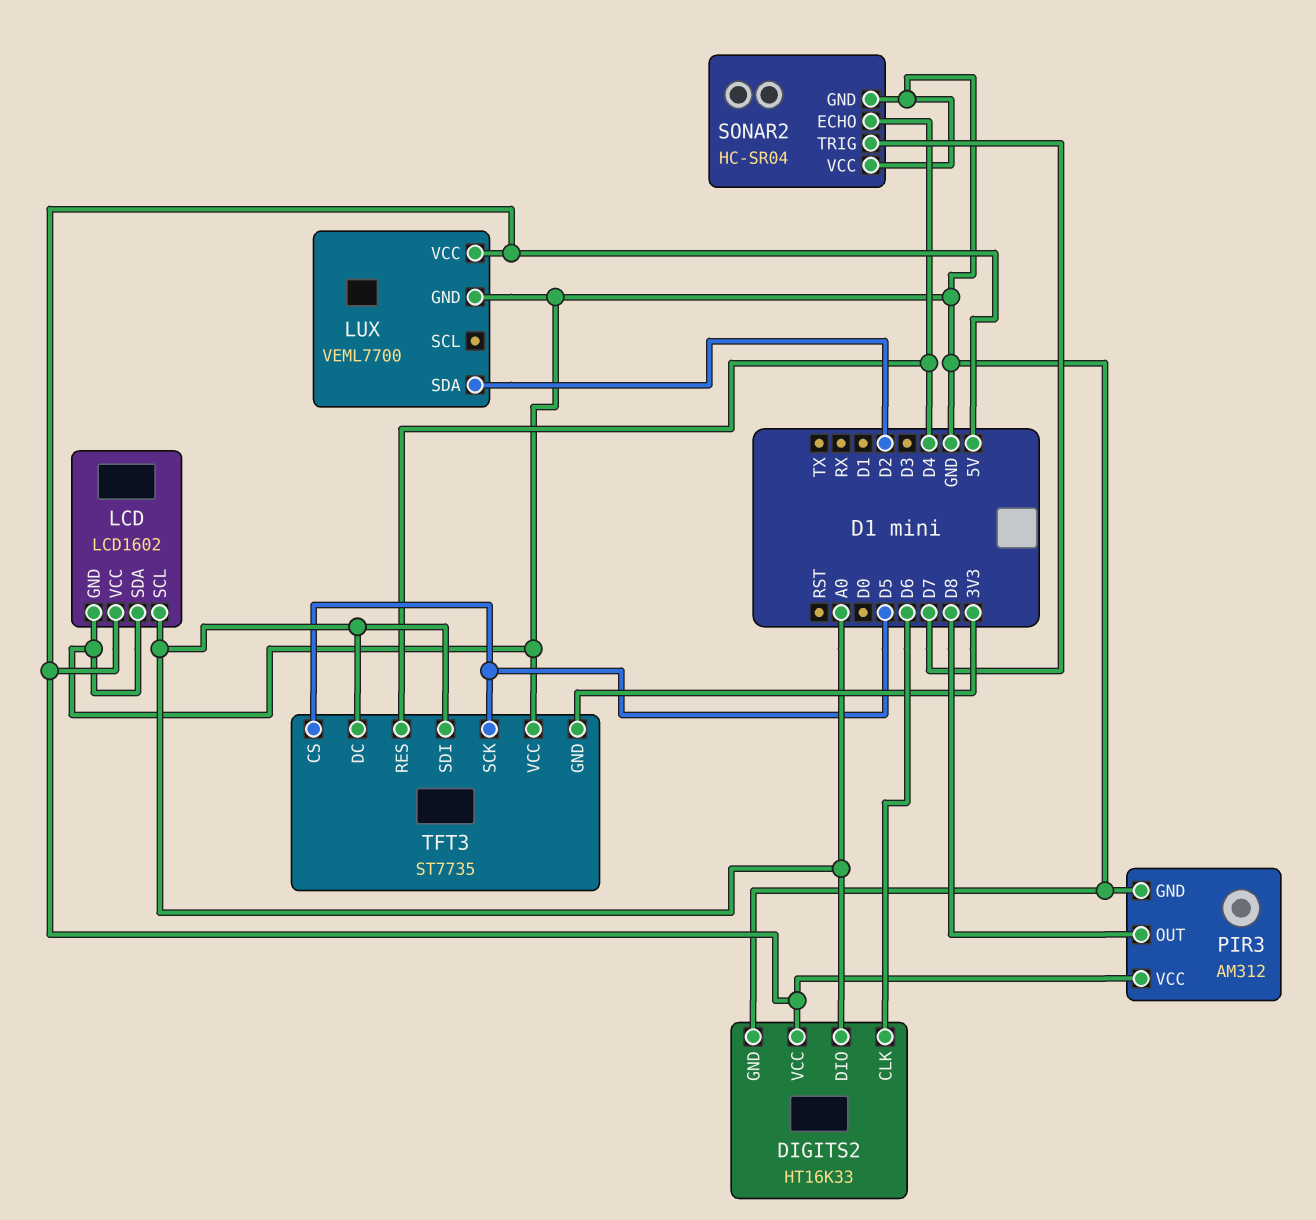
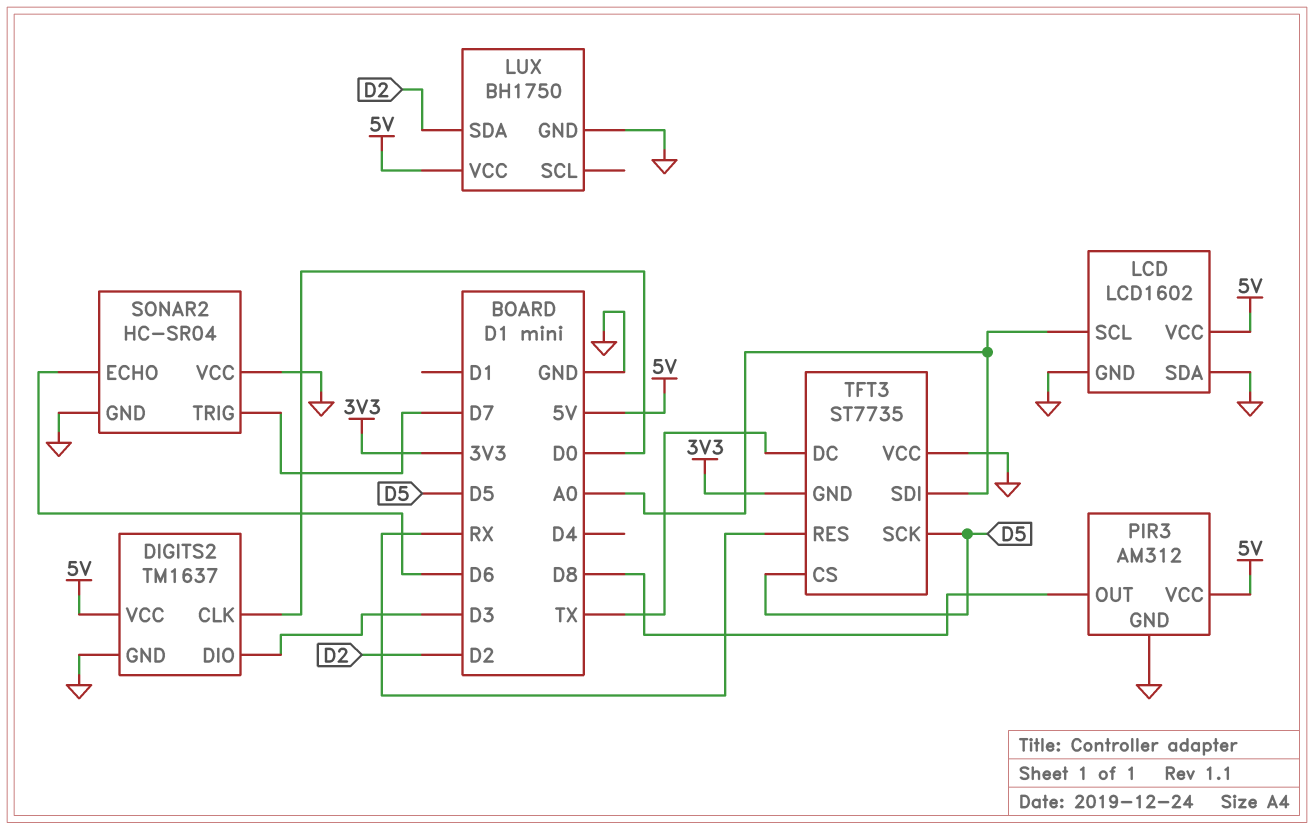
DIGITS2: HT16K33 -> TM1637
DIGITS2 pin CLK: D6 -> D0
DIGITS2 pin DIO: A0 -> D3
LUX: VEML7700 -> BH1750
SONAR2 pin ECHO: D4 -> D6
TFT3 pin DC: A0 -> TX
TFT3 pin RES: D4 -> RX

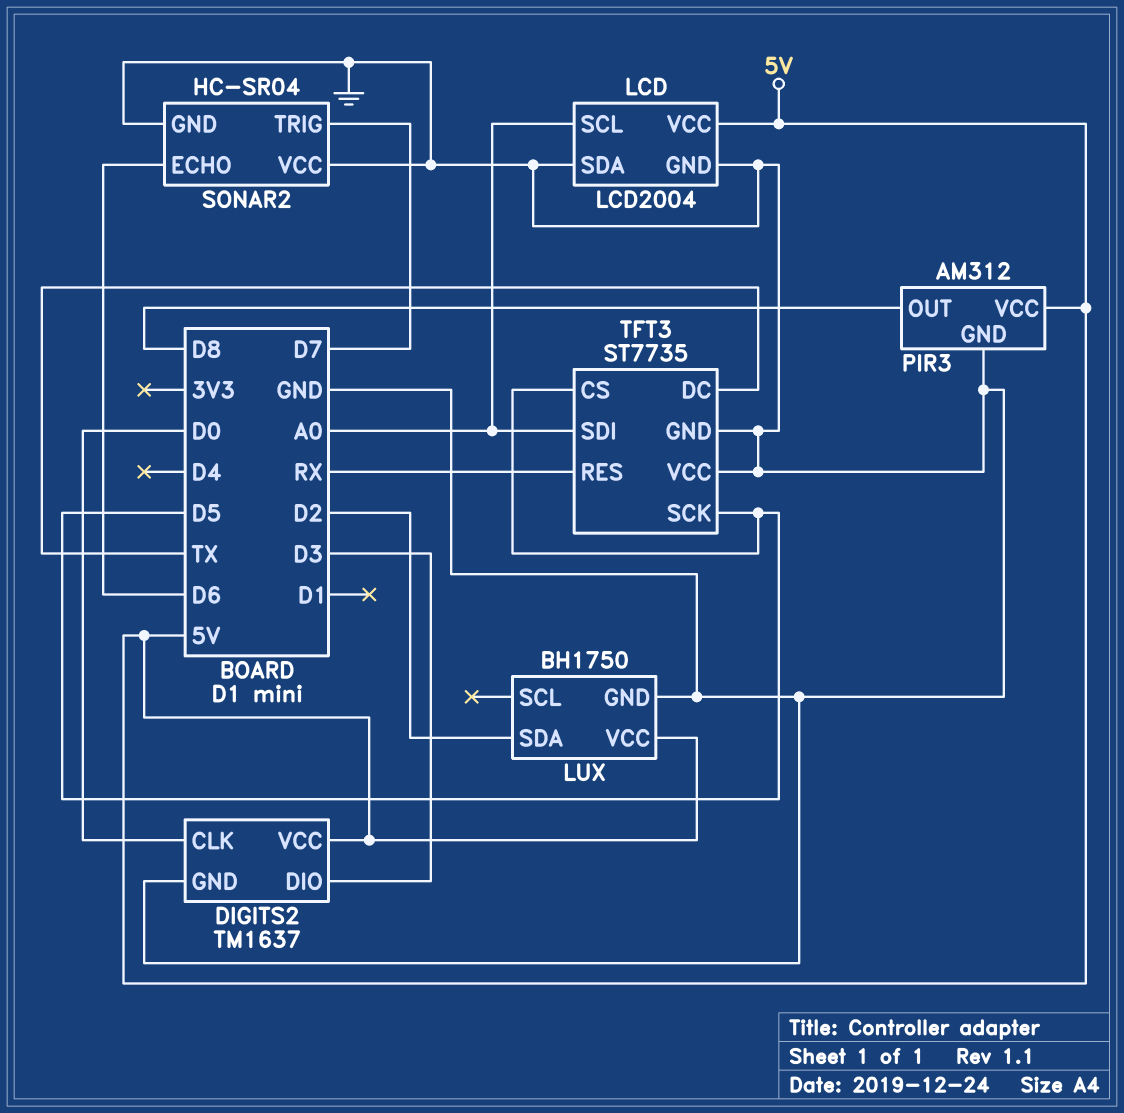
LCD: LCD1602 -> LCD2004
TFT3 pin GND: 3V3 -> GND

